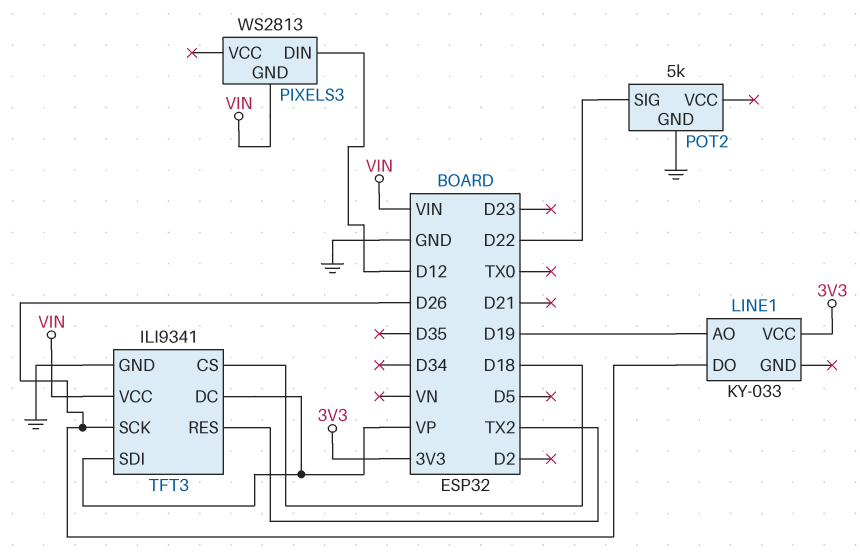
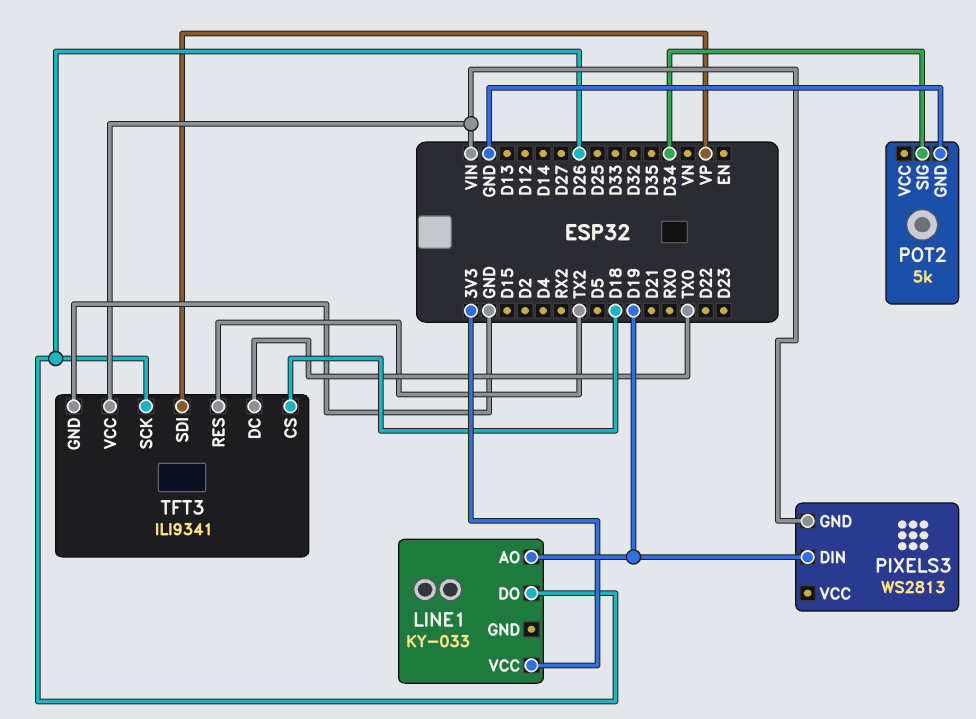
PIXELS3 pin DIN: D12 -> D19
POT2 pin SIG: D22 -> D34
TFT3 pin DC: VP -> TX0

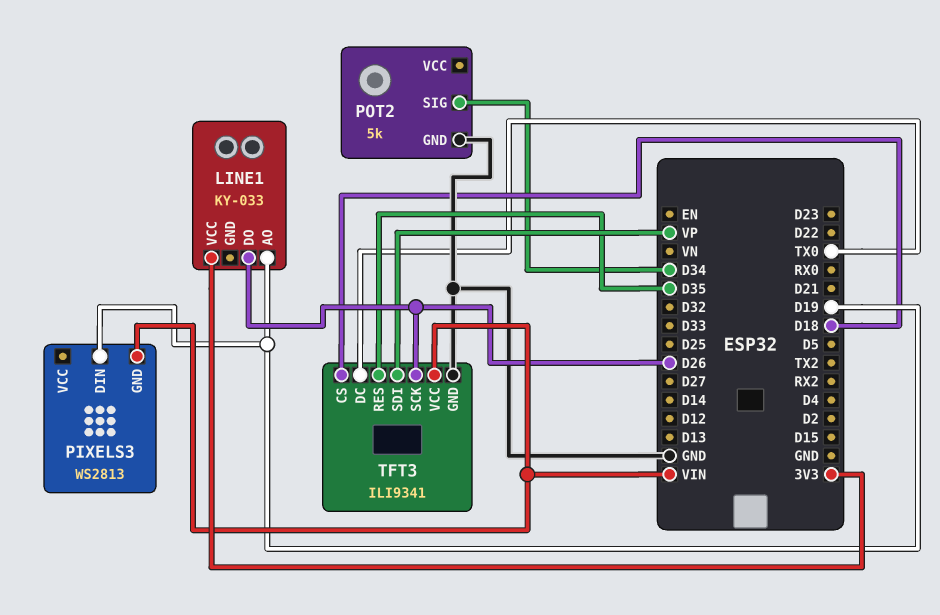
TFT3 pin RES: TX2 -> D35

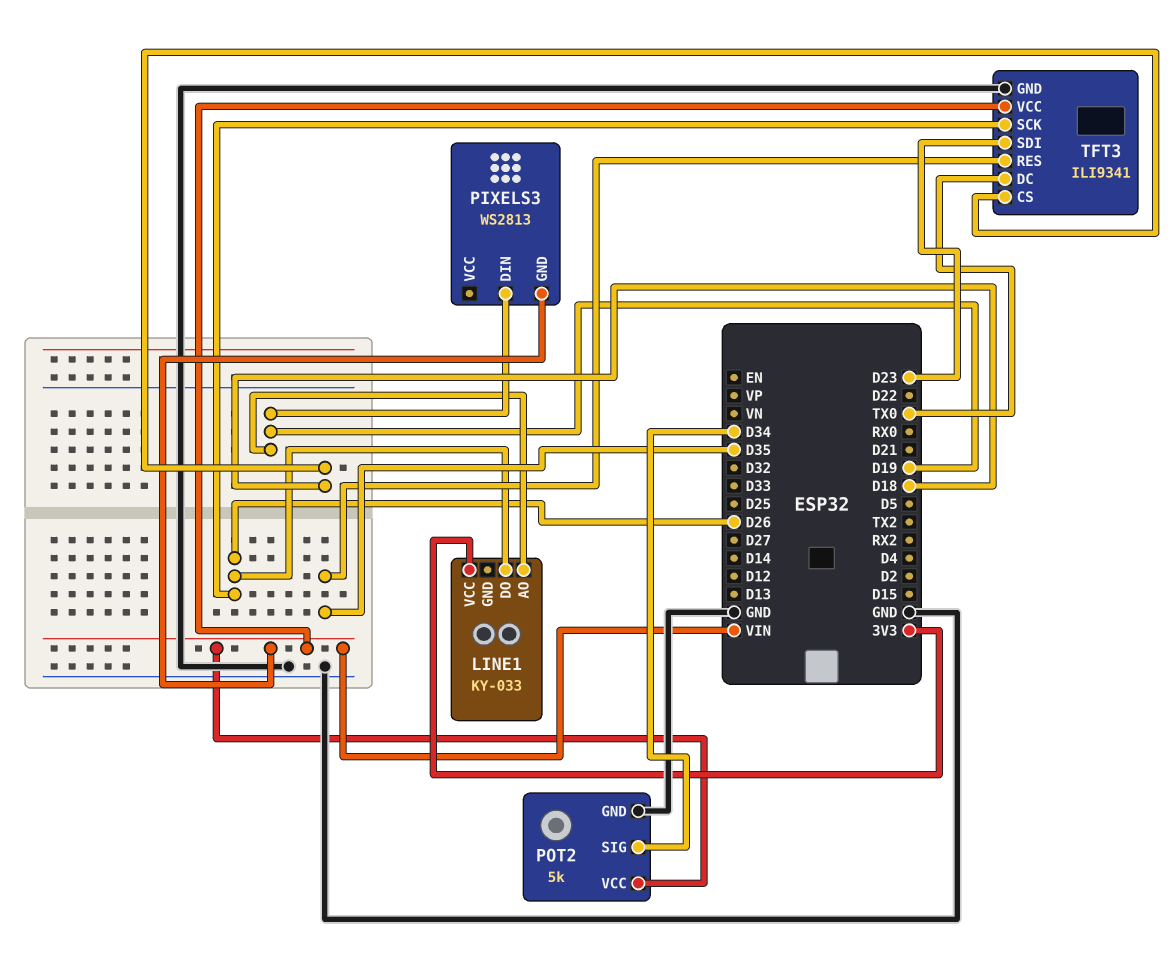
POT2 pin VCC: none -> VIN
TFT3 pin SDI: VP -> D23

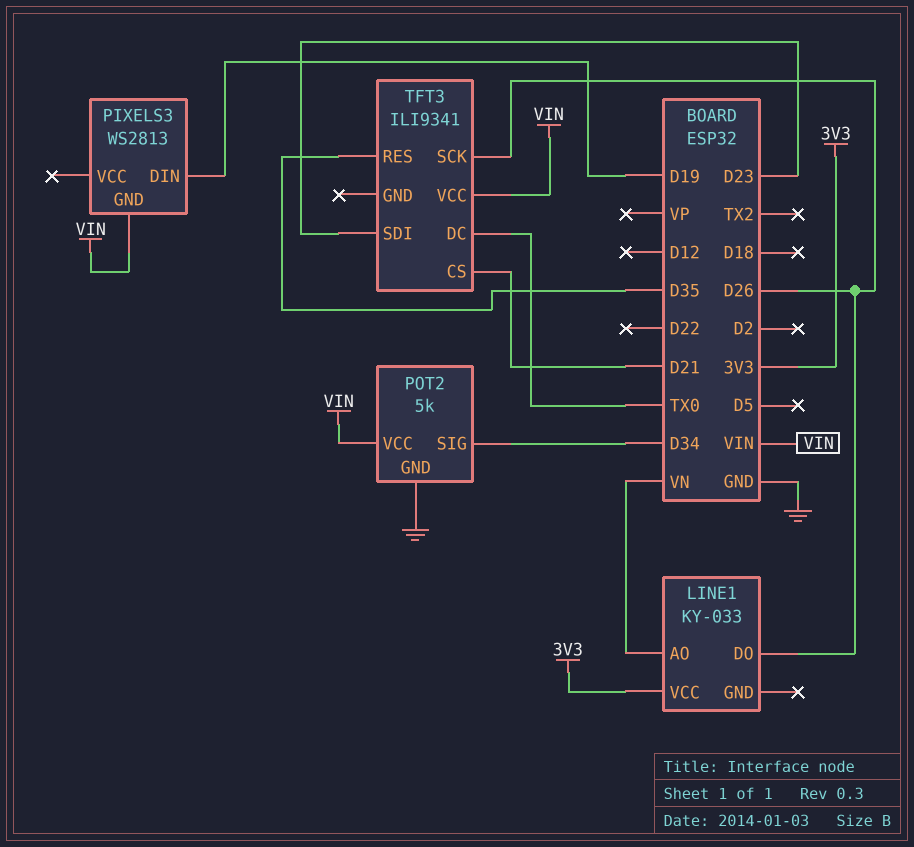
LINE1 pin AO: D19 -> VN
TFT3 pin CS: D18 -> D21
TFT3 pin GND: GND -> none

